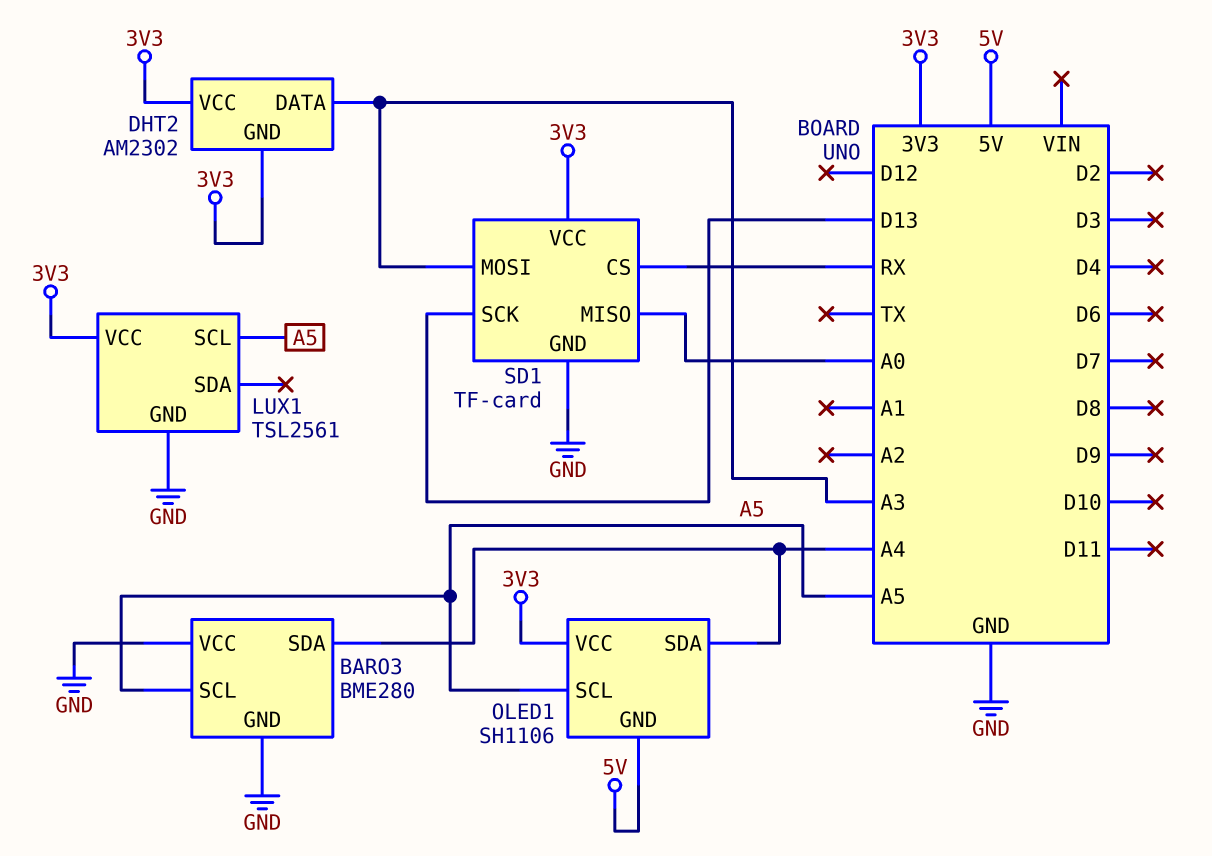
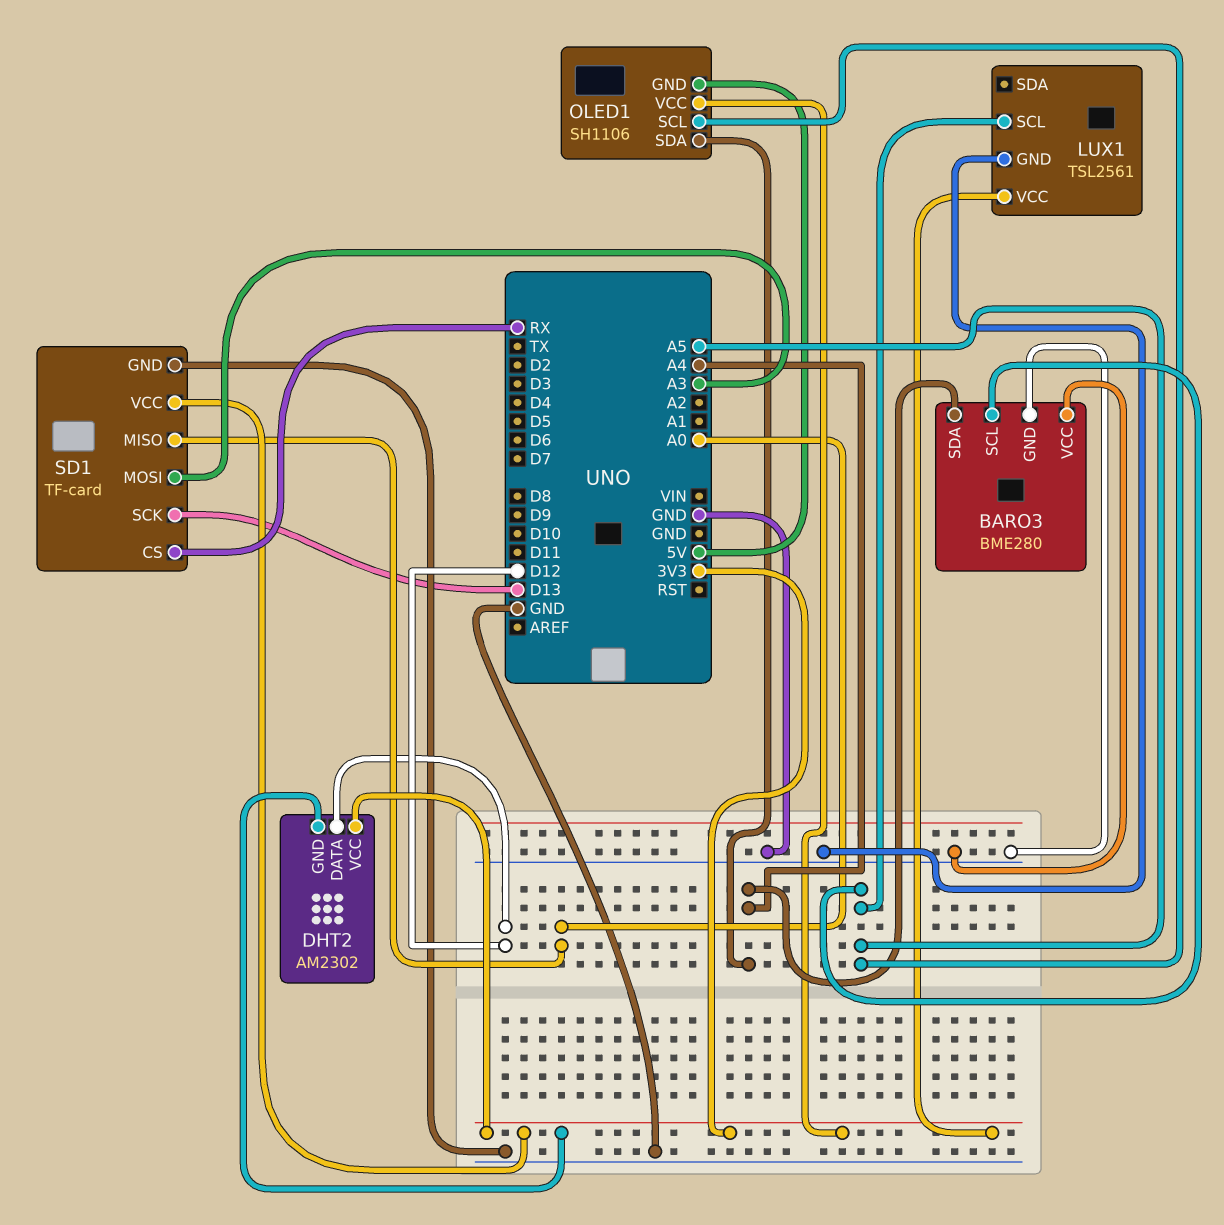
DHT2 pin DATA: A3 -> D12

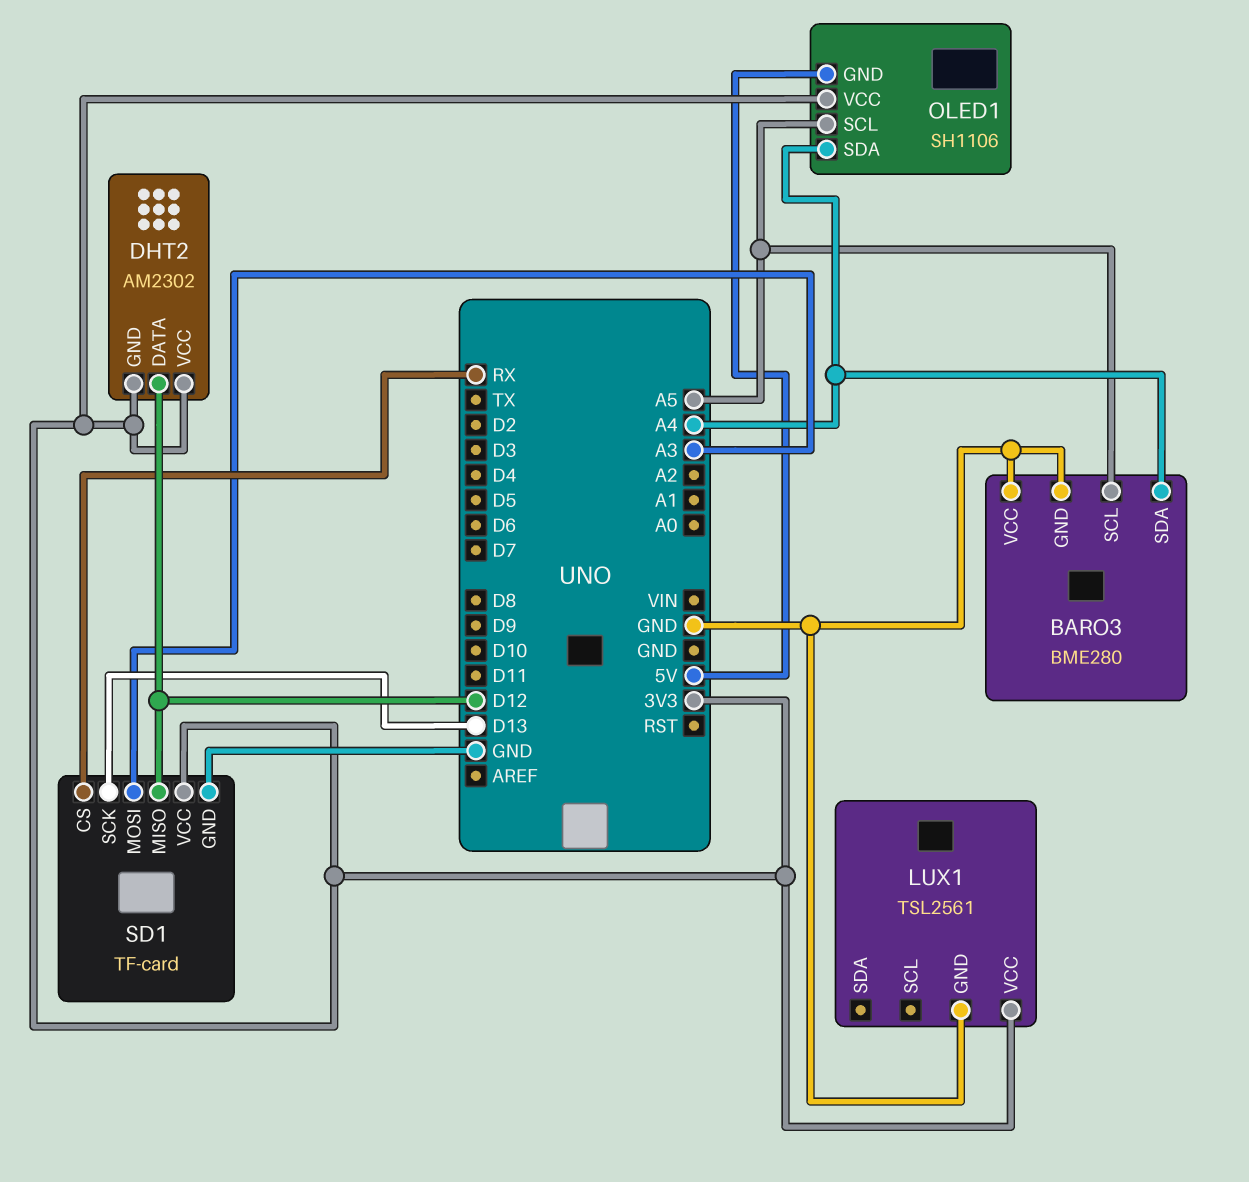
LUX1 pin SCL: A5 -> none
SD1 pin MISO: A0 -> D12

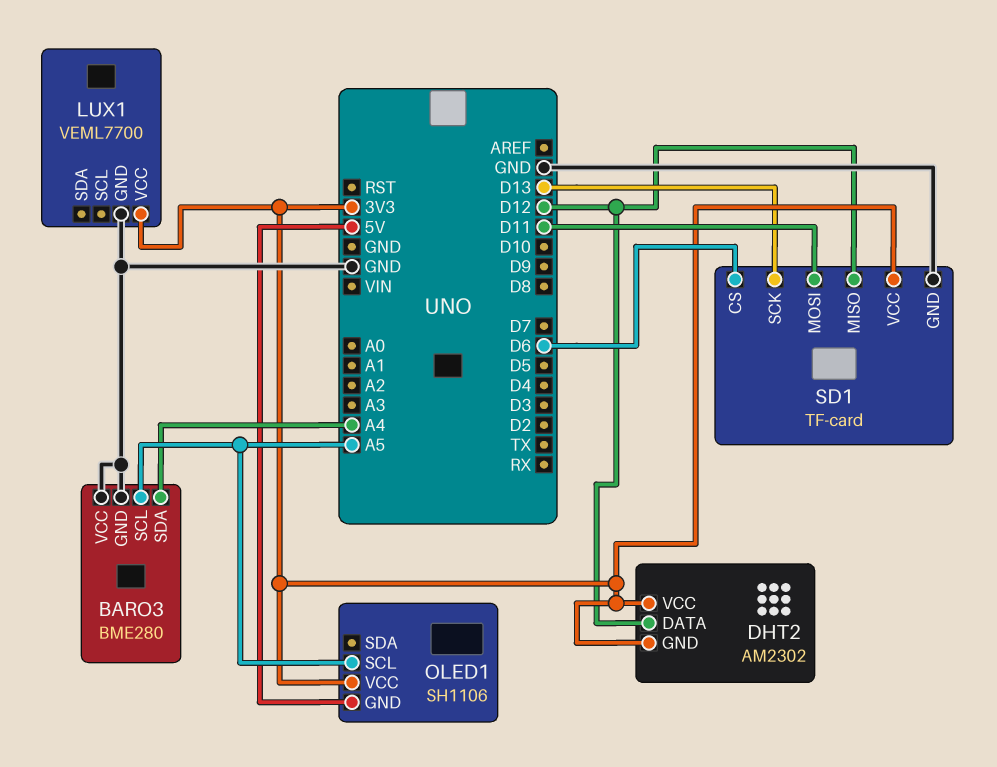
LUX1: TSL2561 -> VEML7700
OLED1 pin SDA: A4 -> none
SD1 pin CS: RX -> D6
SD1 pin MOSI: A3 -> D11

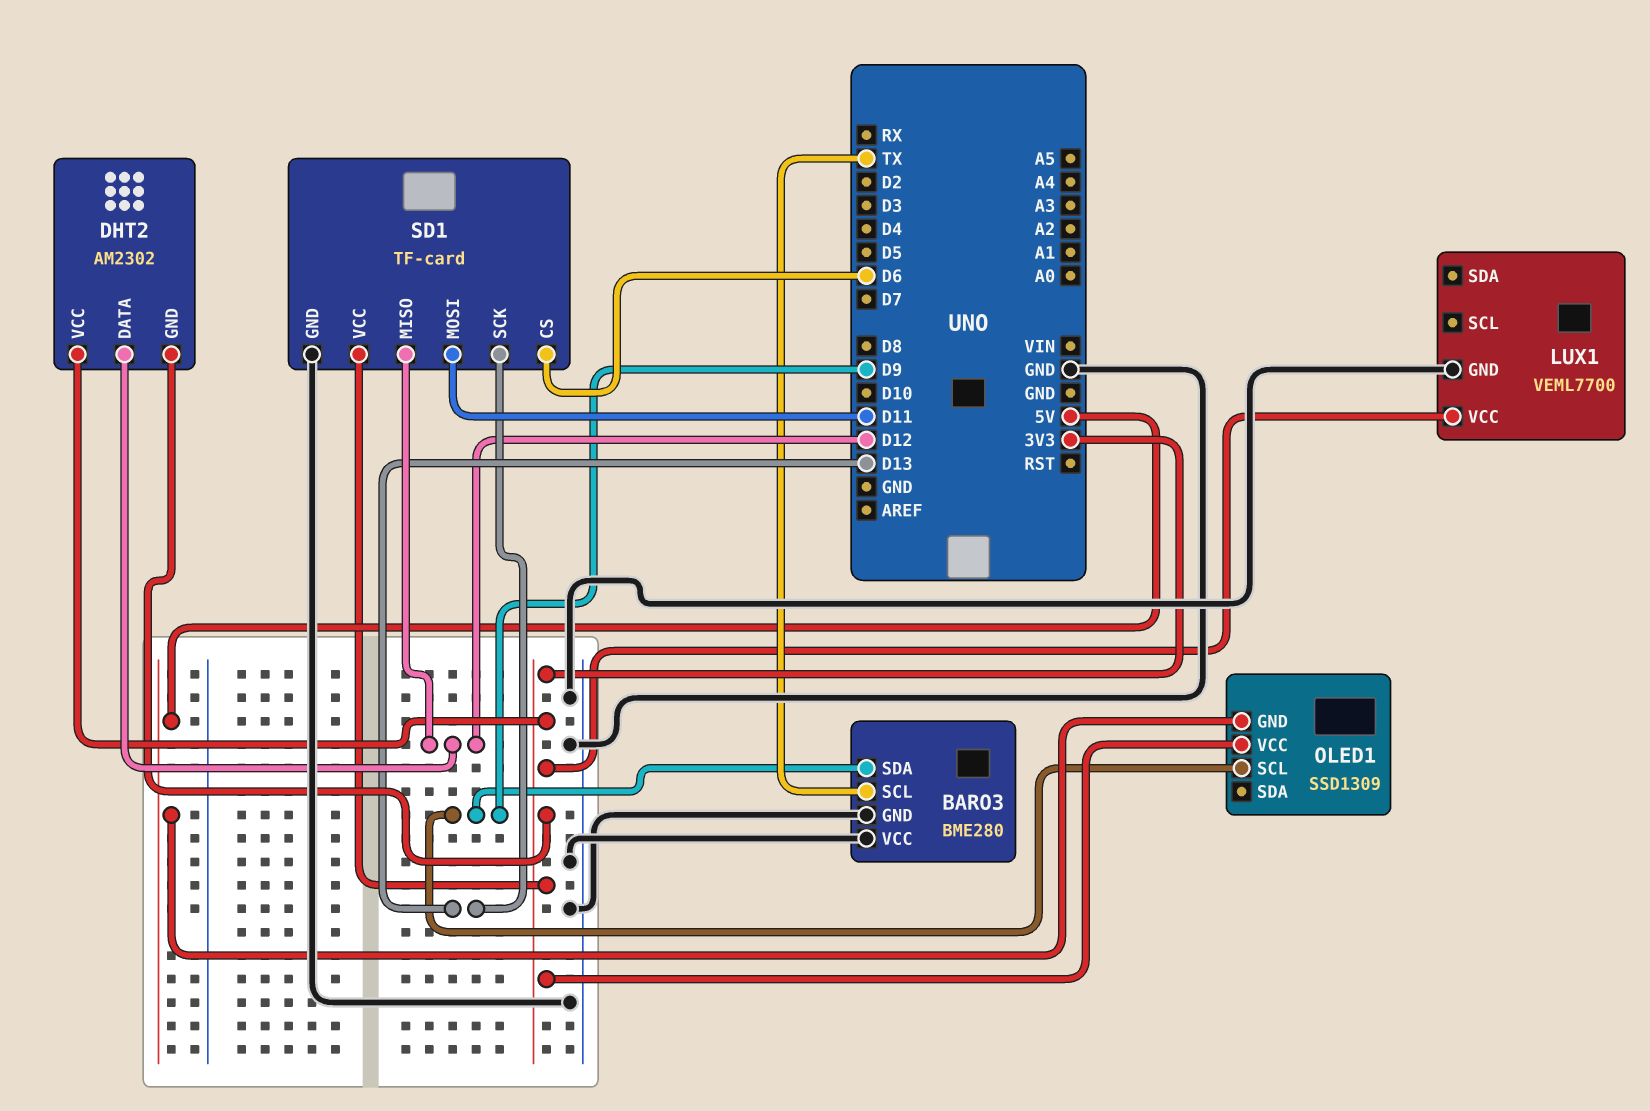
BARO3 pin SCL: A5 -> TX
BARO3 pin SDA: A4 -> D9
OLED1: SH1106 -> SSD1309
OLED1 pin SCL: A5 -> D9

